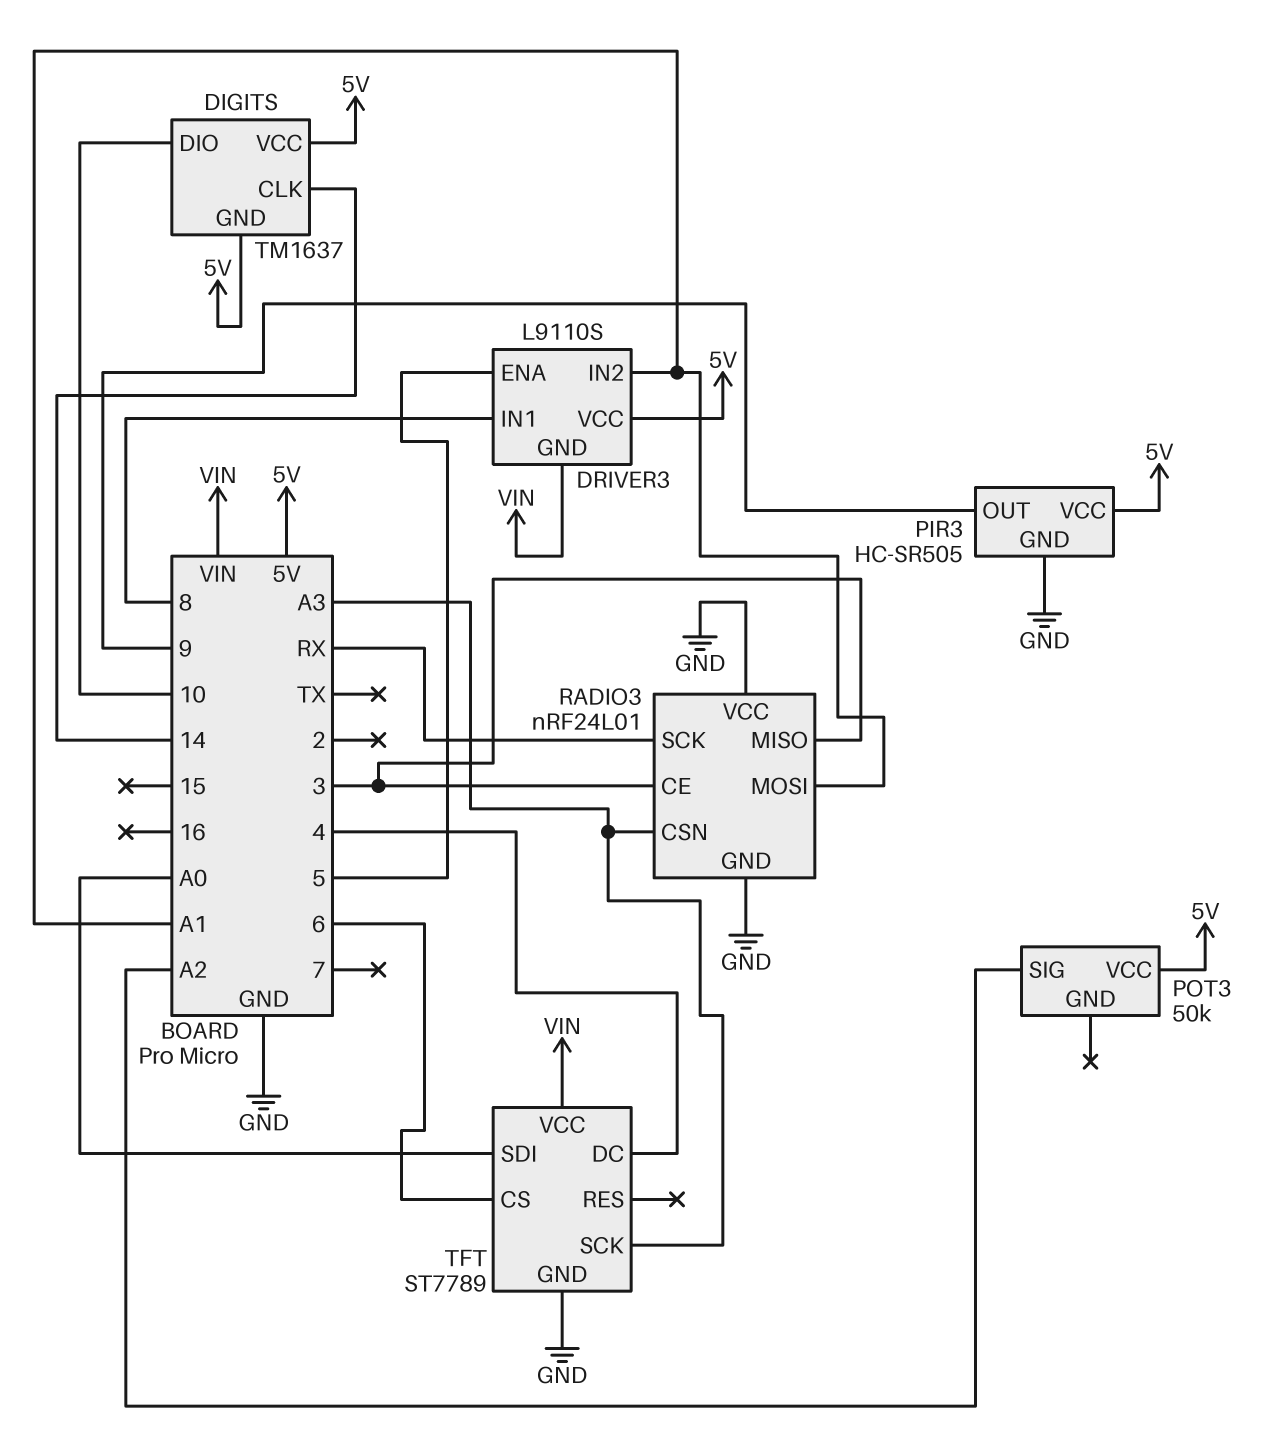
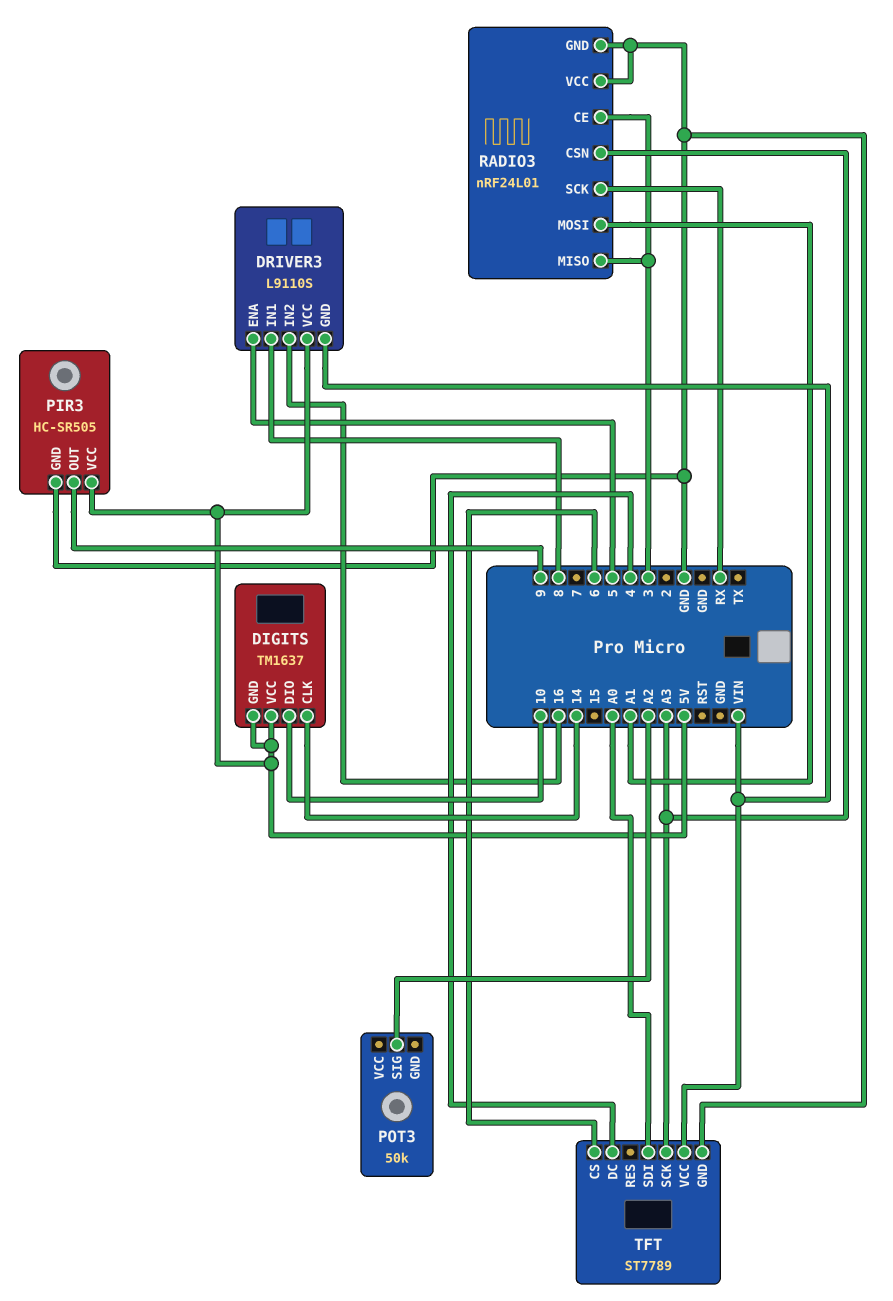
DRIVER3 pin IN2: A1 -> 16
POT3 pin VCC: 5V -> none

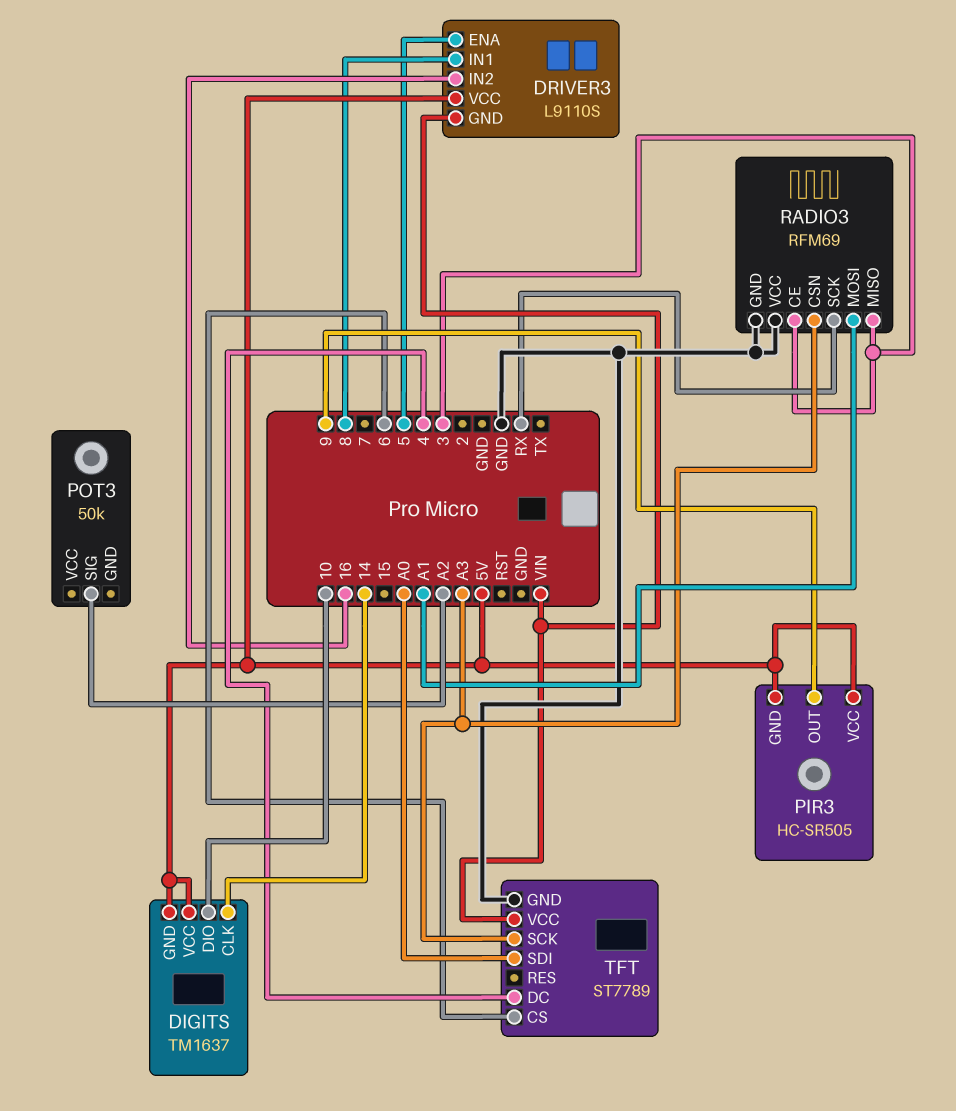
PIR3 pin GND: GND -> 5V
RADIO3: nRF24L01 -> RFM69

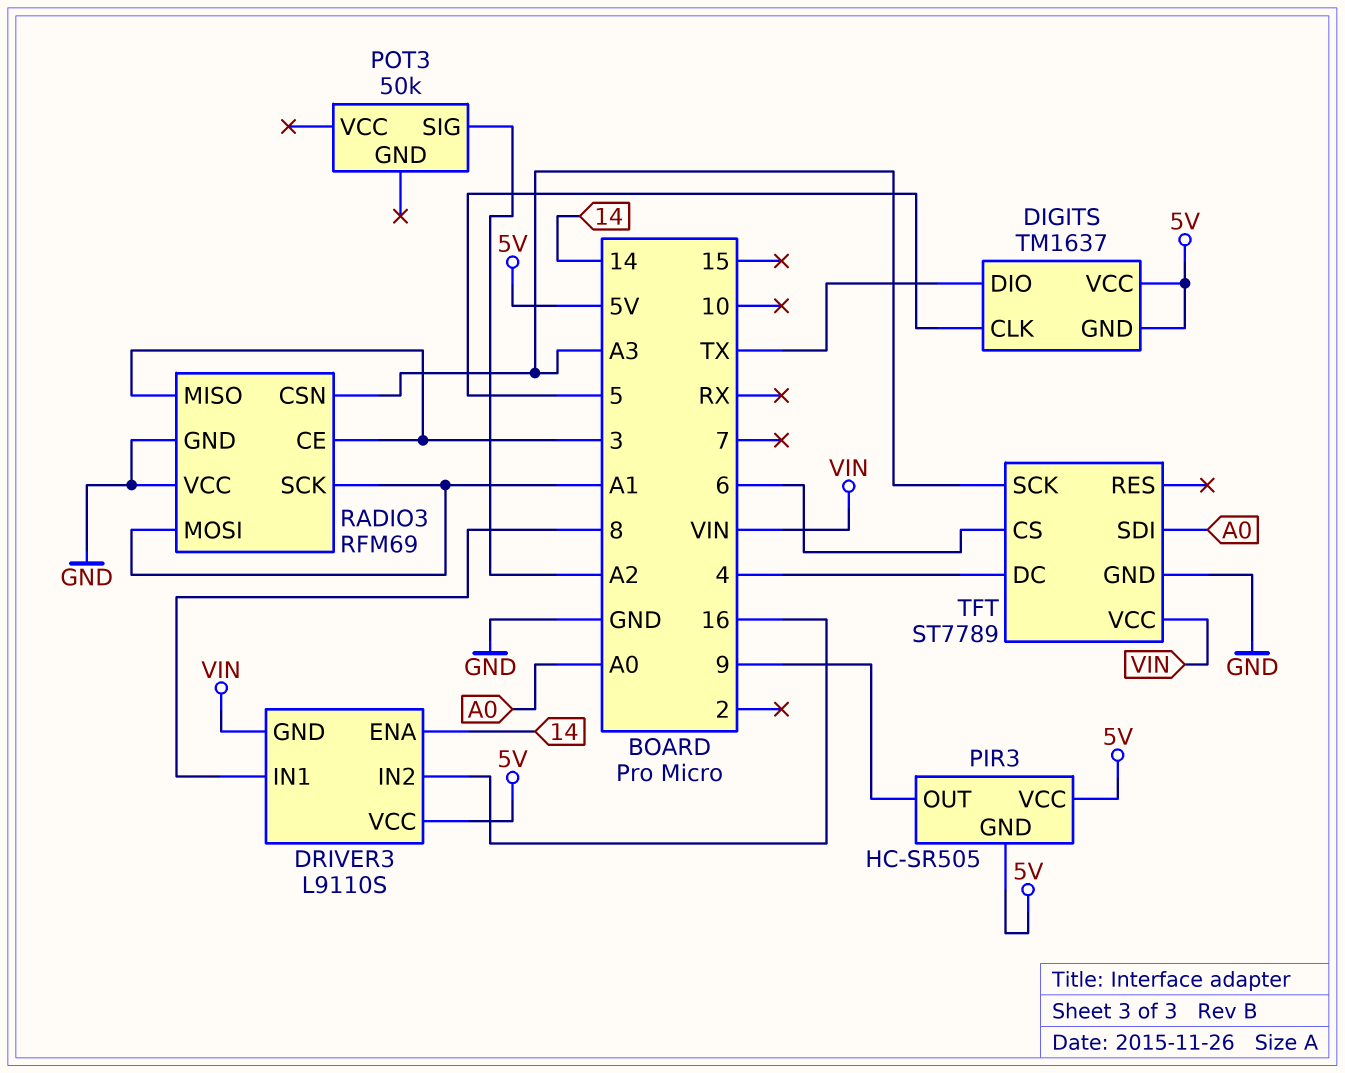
DIGITS pin CLK: 14 -> 5
DIGITS pin DIO: 10 -> TX
DRIVER3 pin ENA: 5 -> 14
RADIO3 pin SCK: RX -> A1

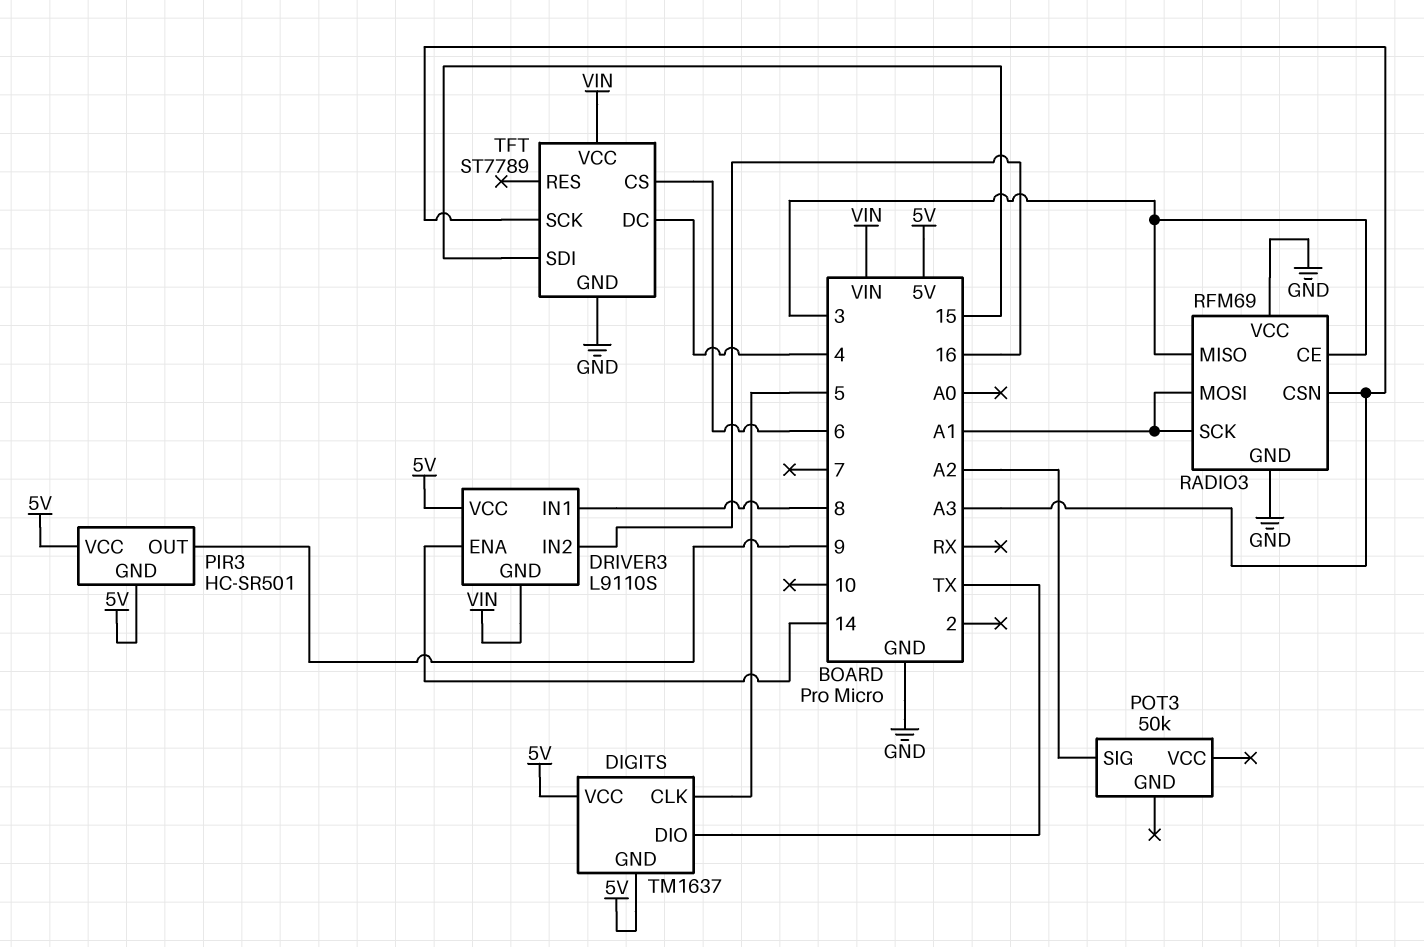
PIR3: HC-SR505 -> HC-SR501
TFT pin SDI: A0 -> 15

